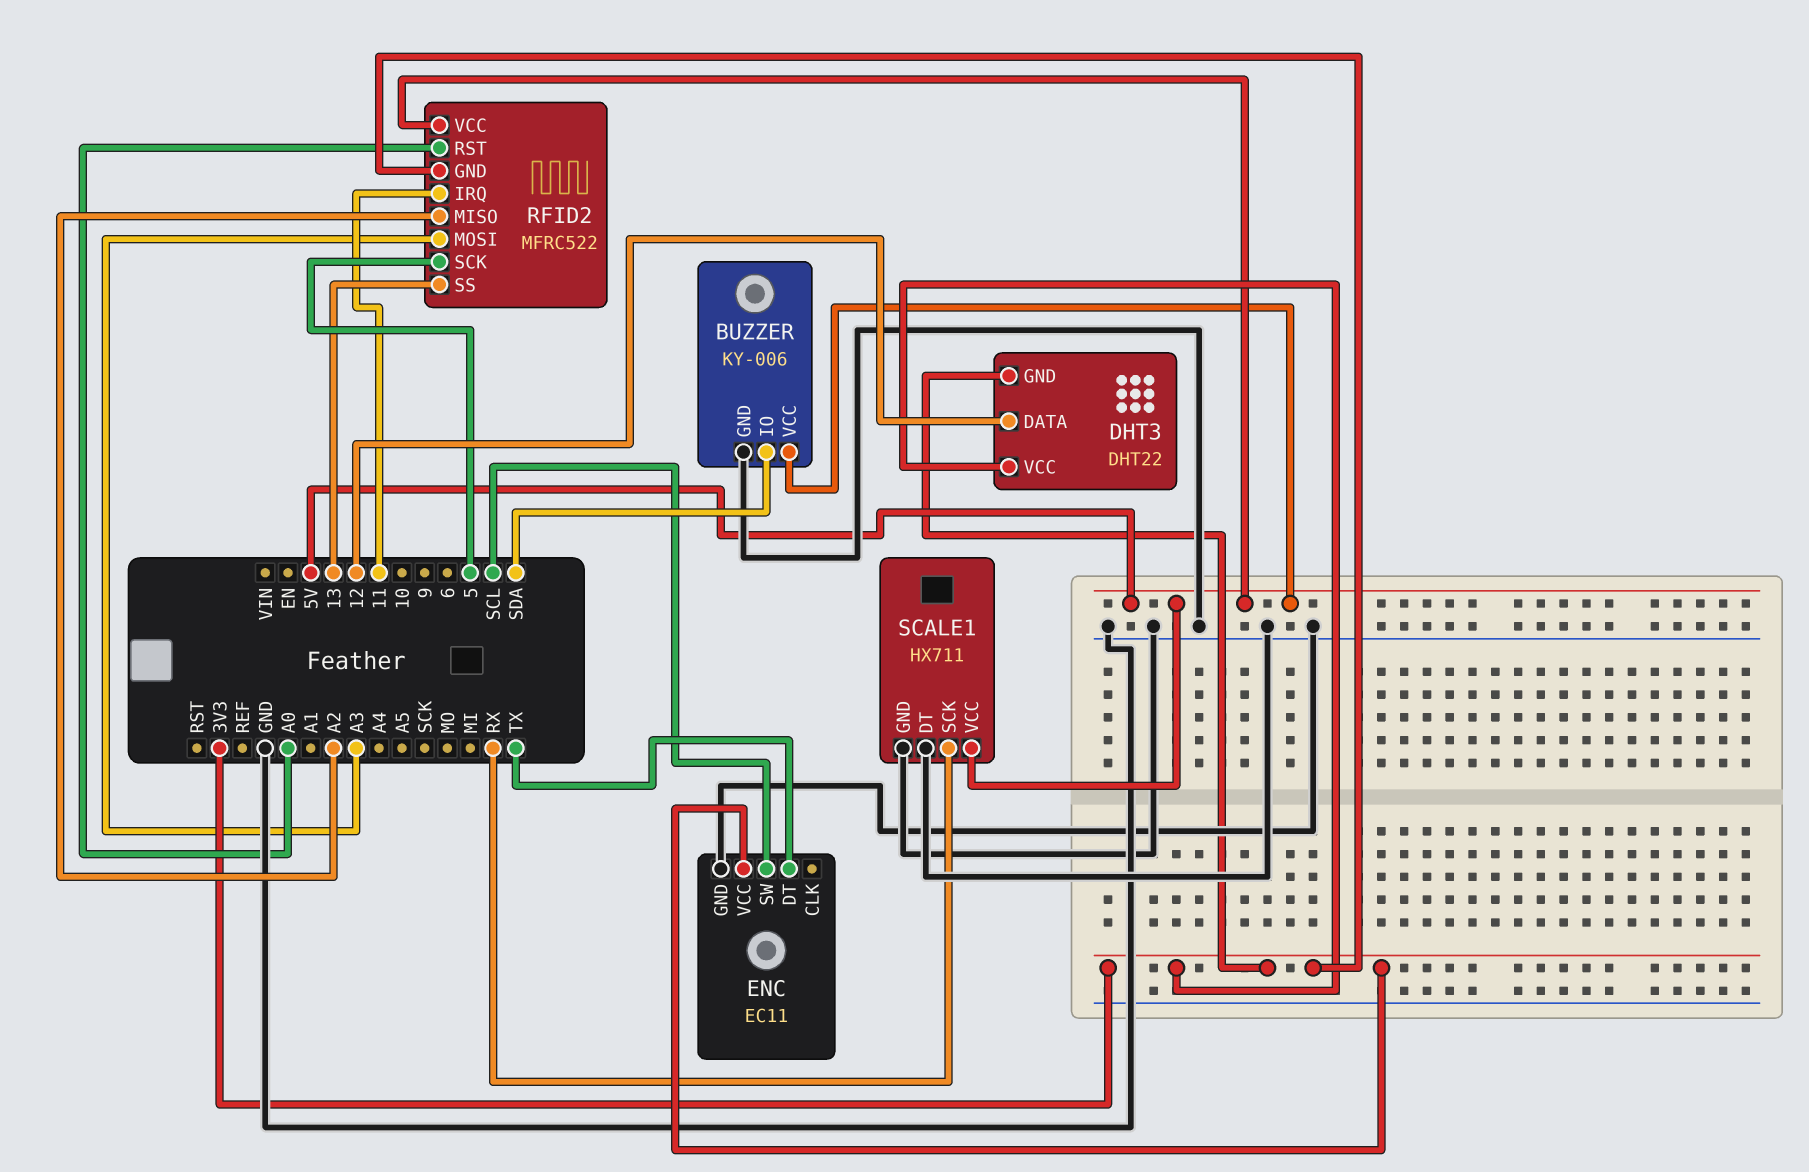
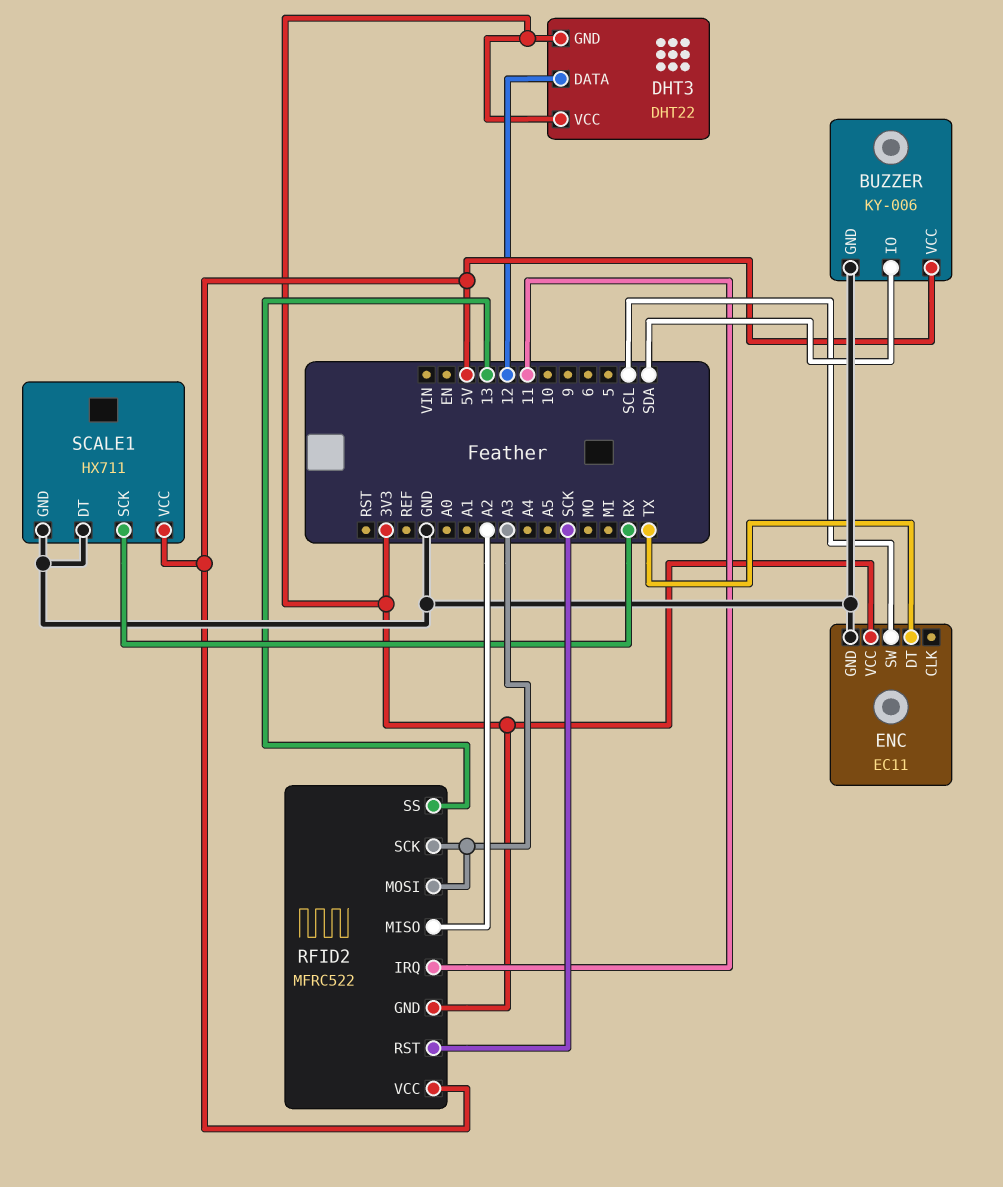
RFID2 pin RST: A0 -> SCK
RFID2 pin SCK: 5 -> A3

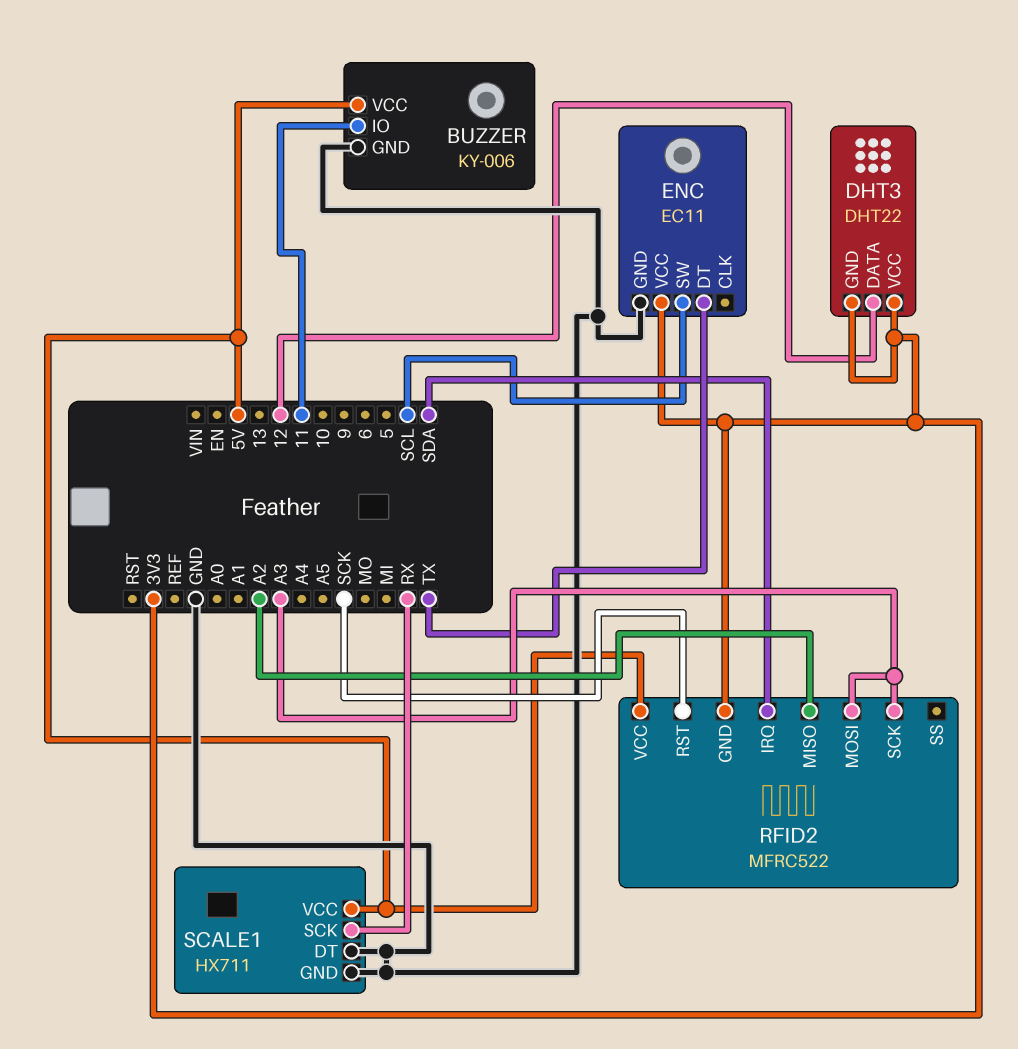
BUZZER pin IO: SDA -> 11
RFID2 pin IRQ: 11 -> SDA
RFID2 pin SS: 13 -> none

